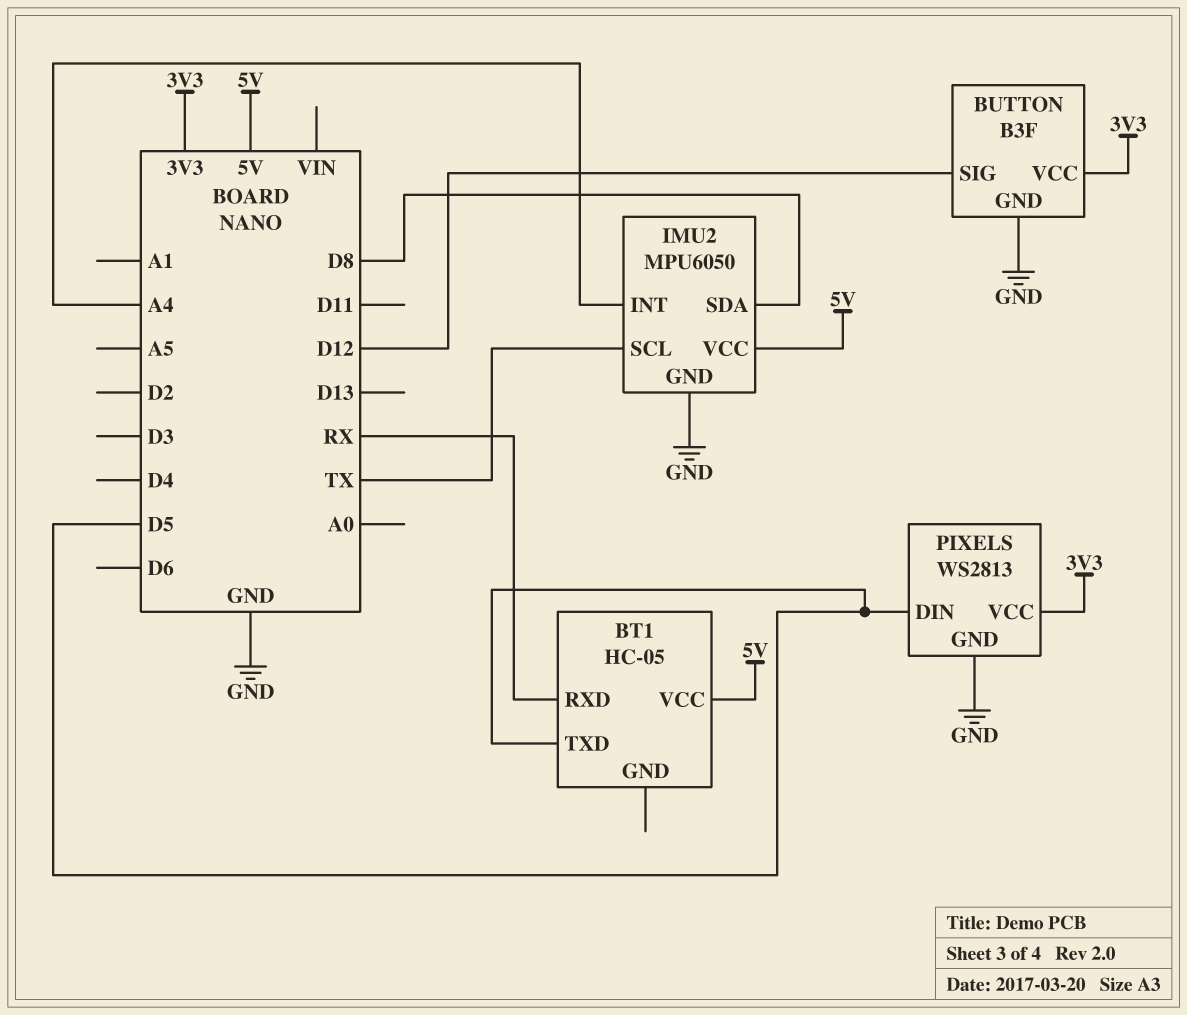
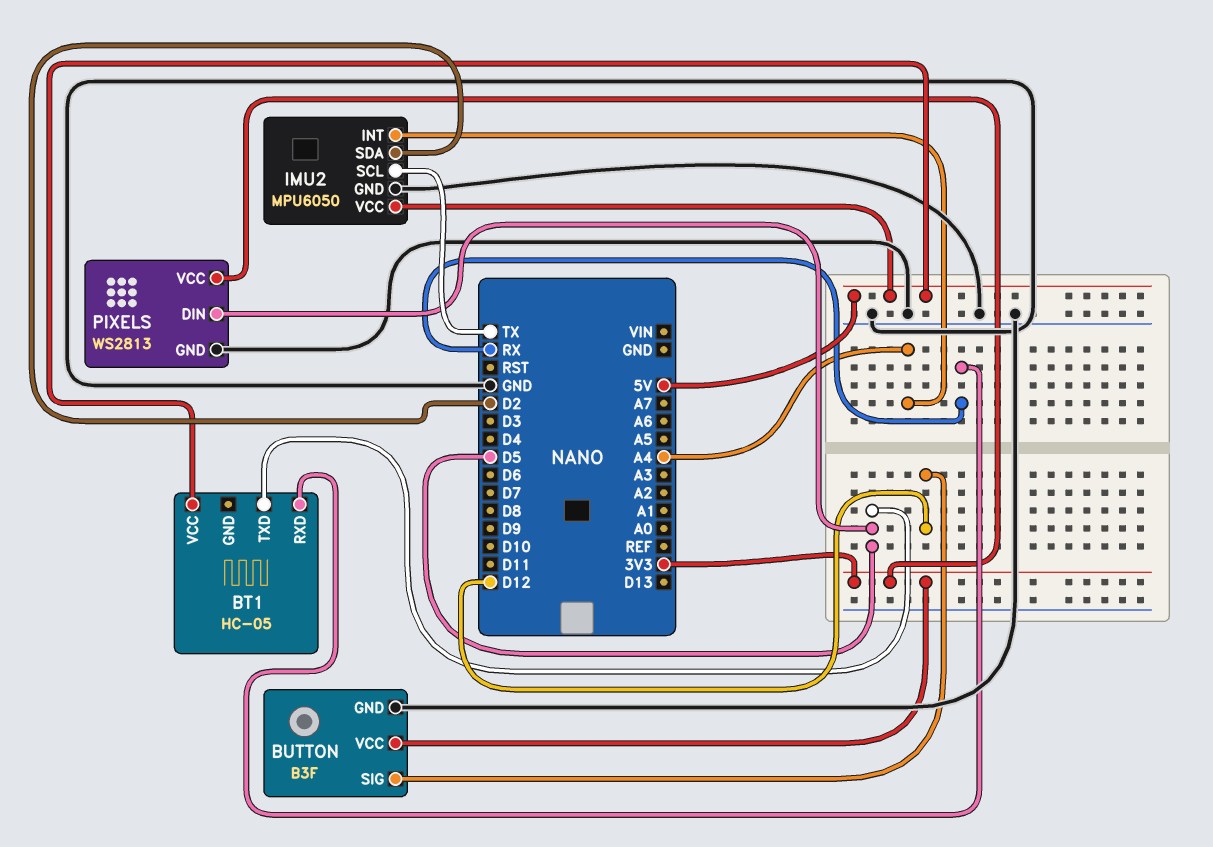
IMU2 pin SDA: D8 -> D2

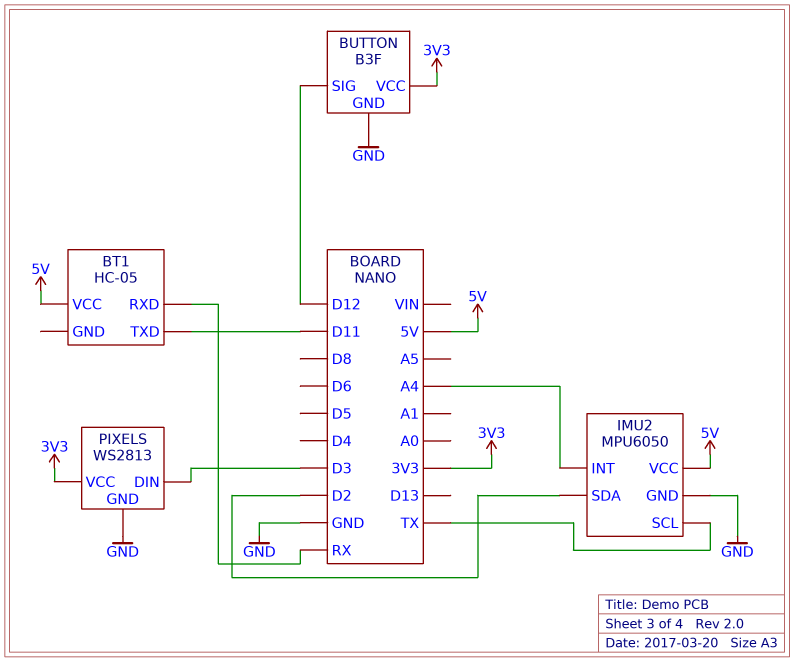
BT1 pin TXD: D5 -> D11
PIXELS pin DIN: D5 -> D3

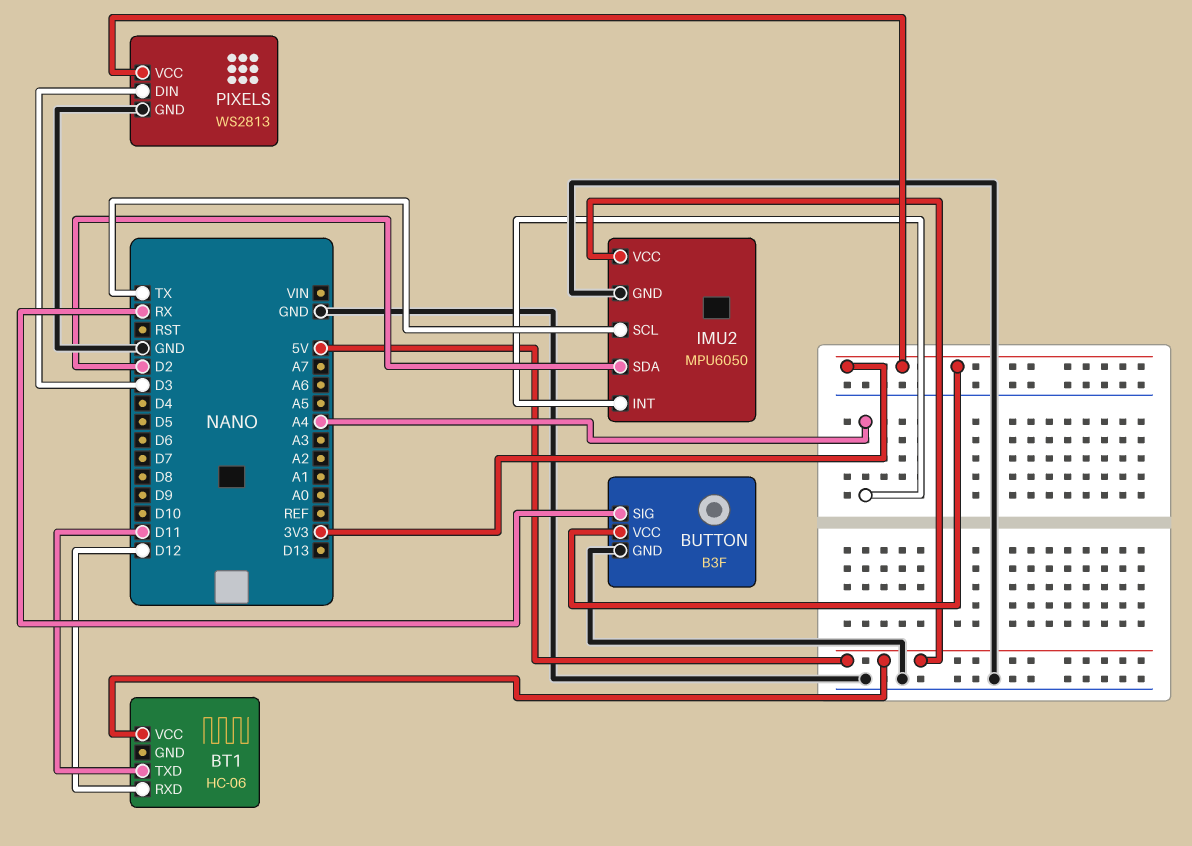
BT1: HC-05 -> HC-06
BT1 pin RXD: RX -> D12
BUTTON pin SIG: D12 -> RX

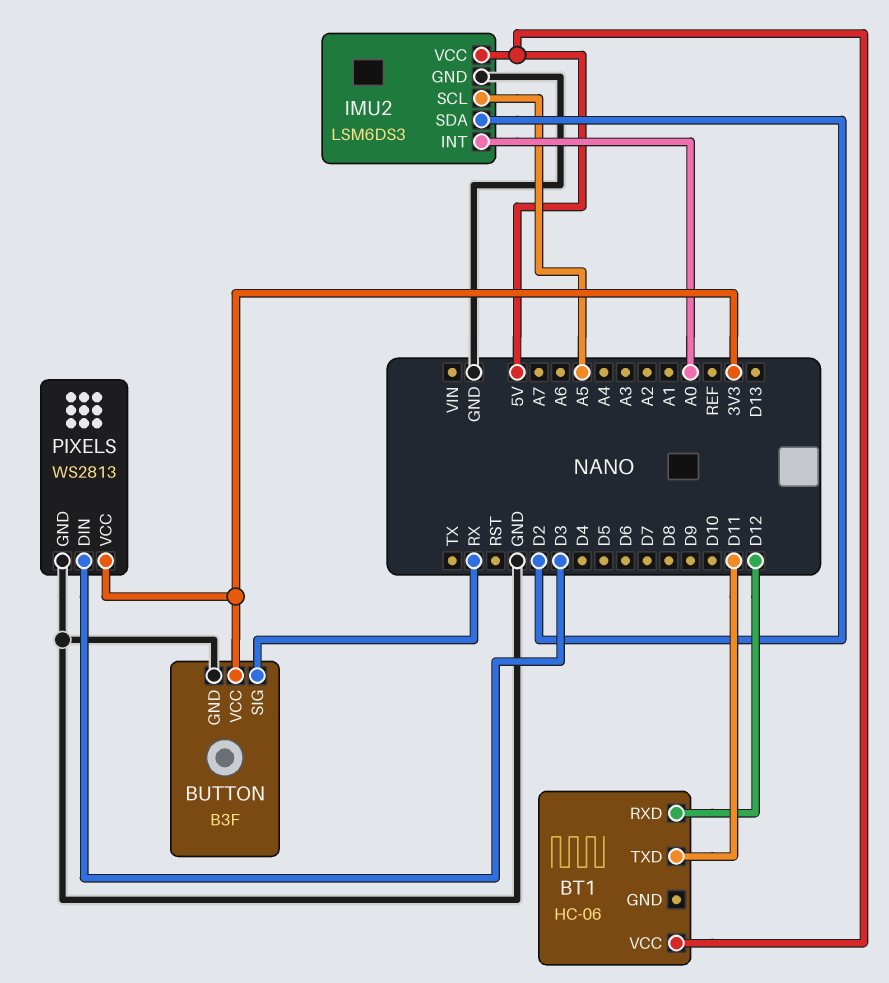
IMU2: MPU6050 -> LSM6DS3
IMU2 pin INT: A4 -> A0
IMU2 pin SCL: TX -> A5

